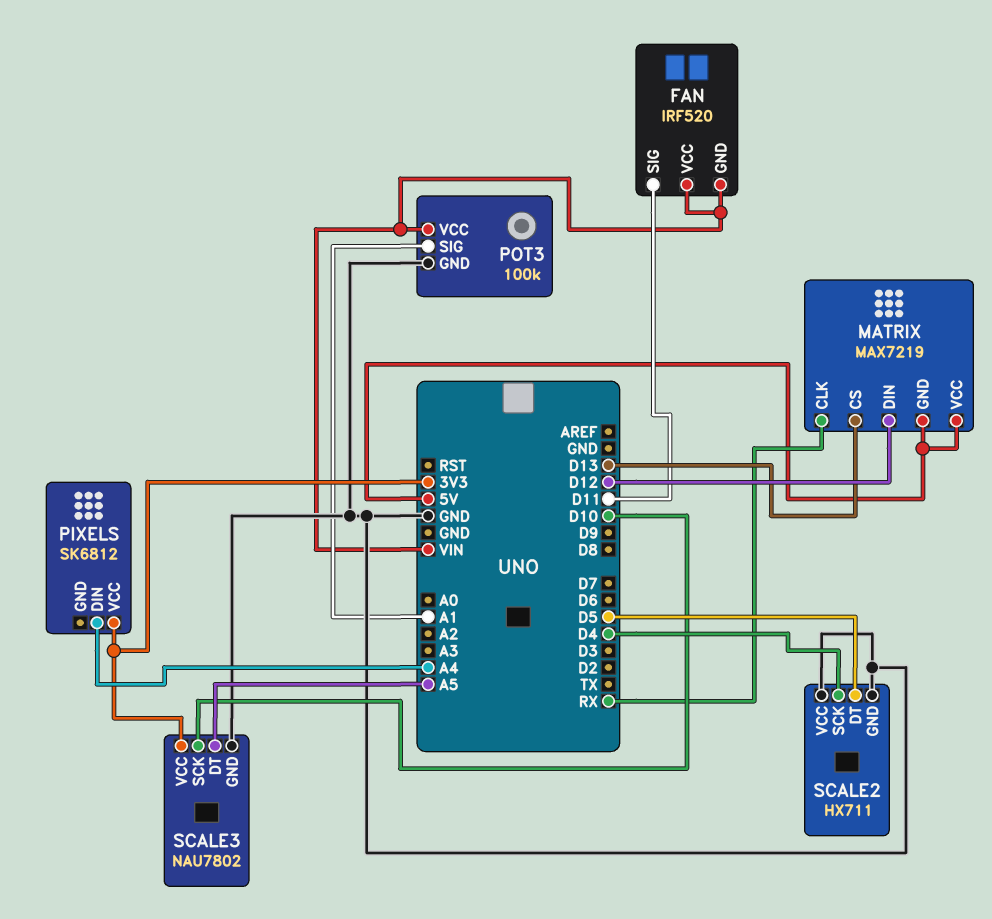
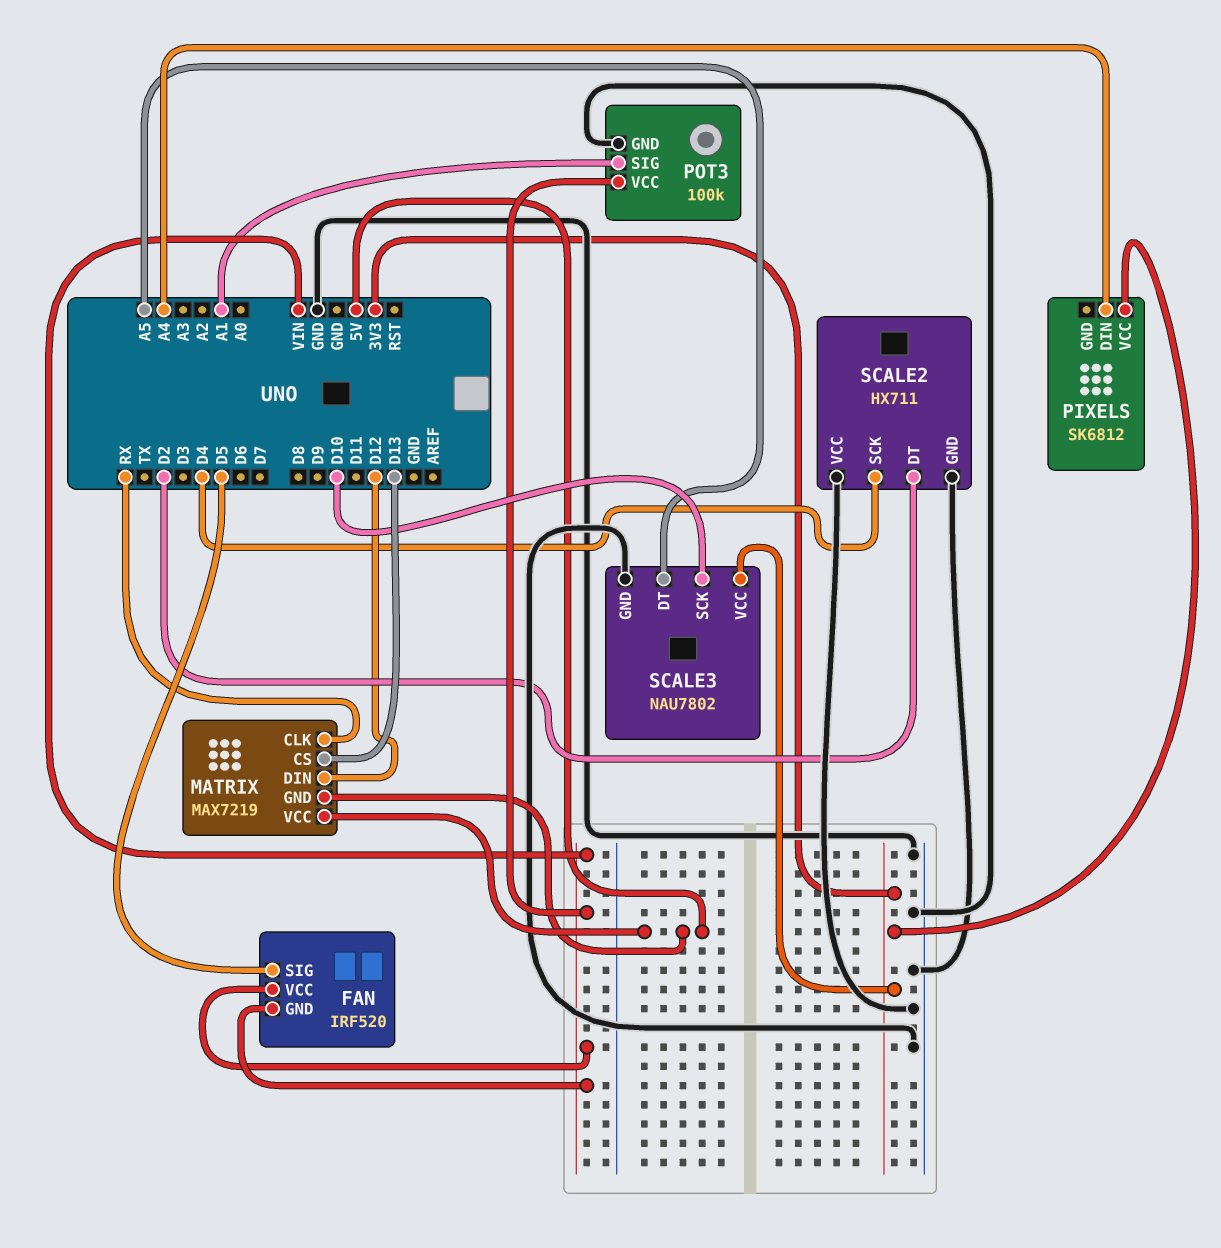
FAN pin SIG: D11 -> D5
SCALE2 pin DT: D5 -> D2

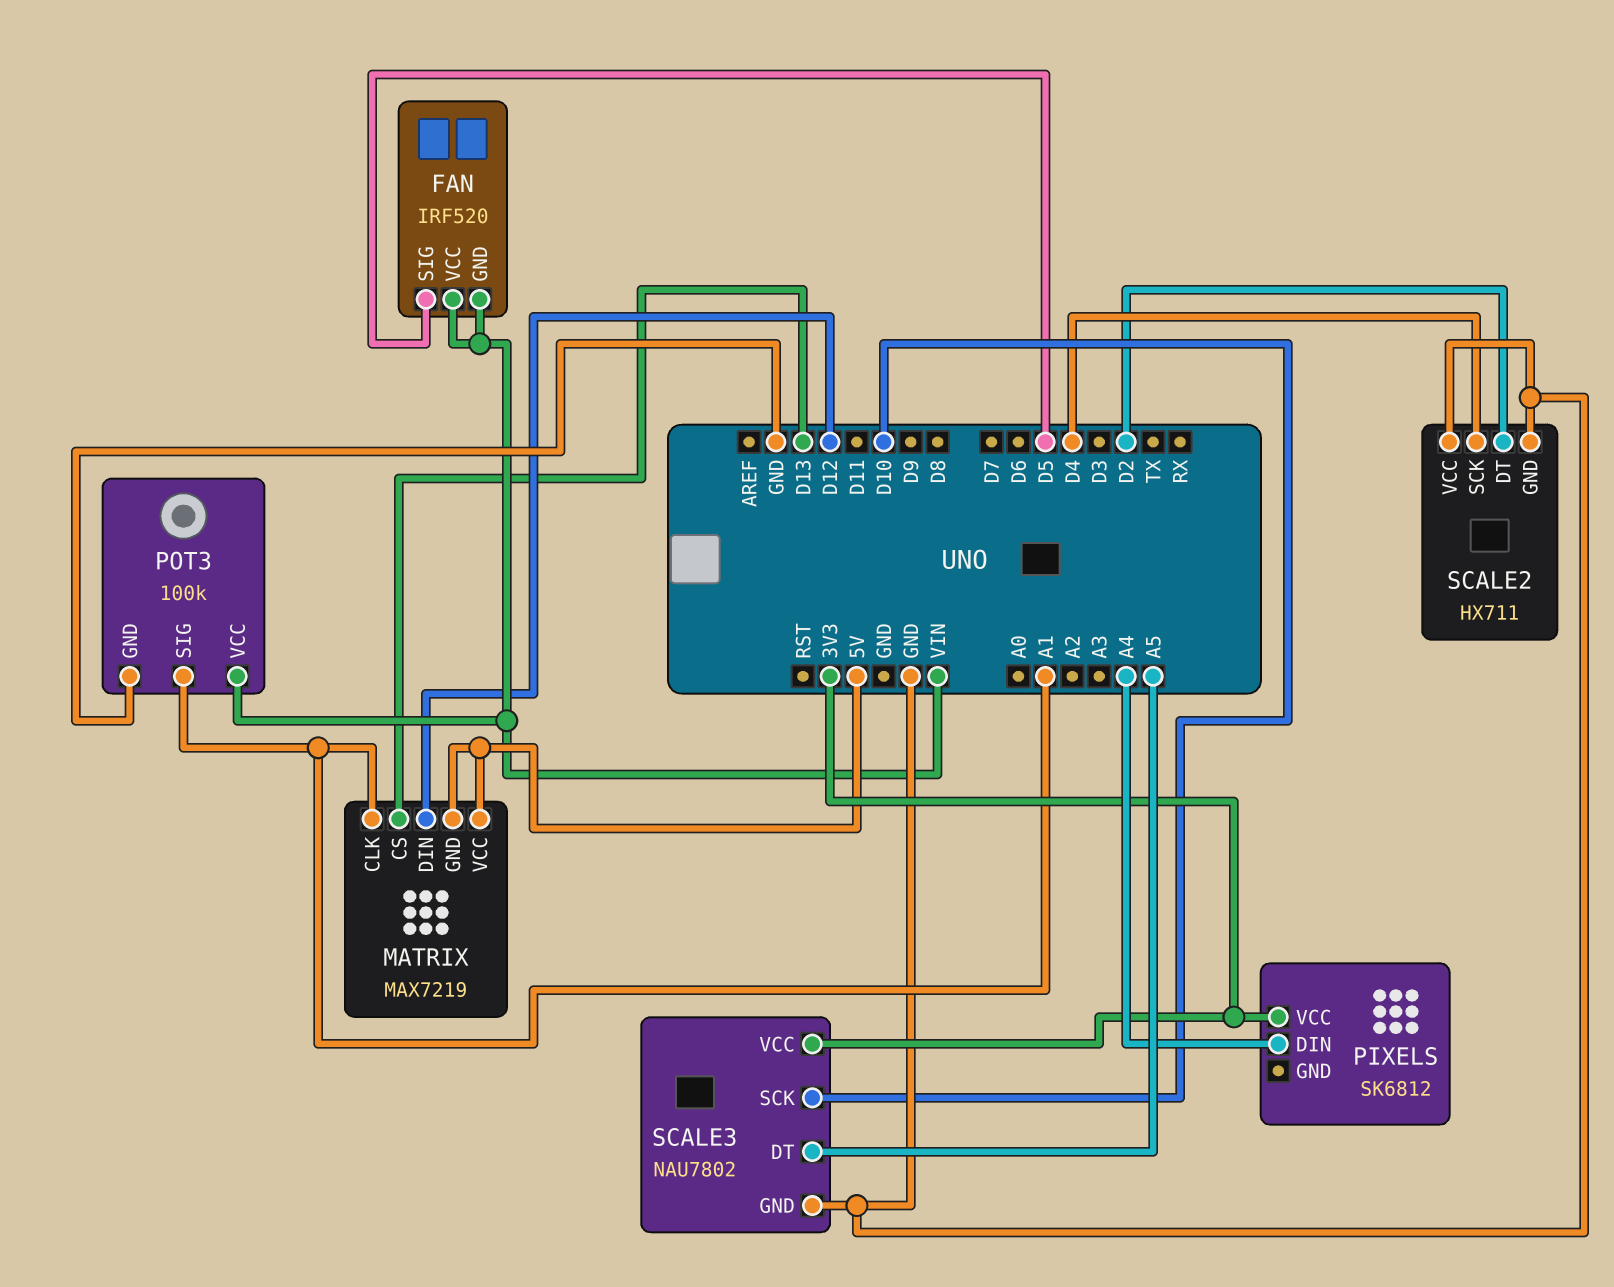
MATRIX pin CLK: RX -> A1

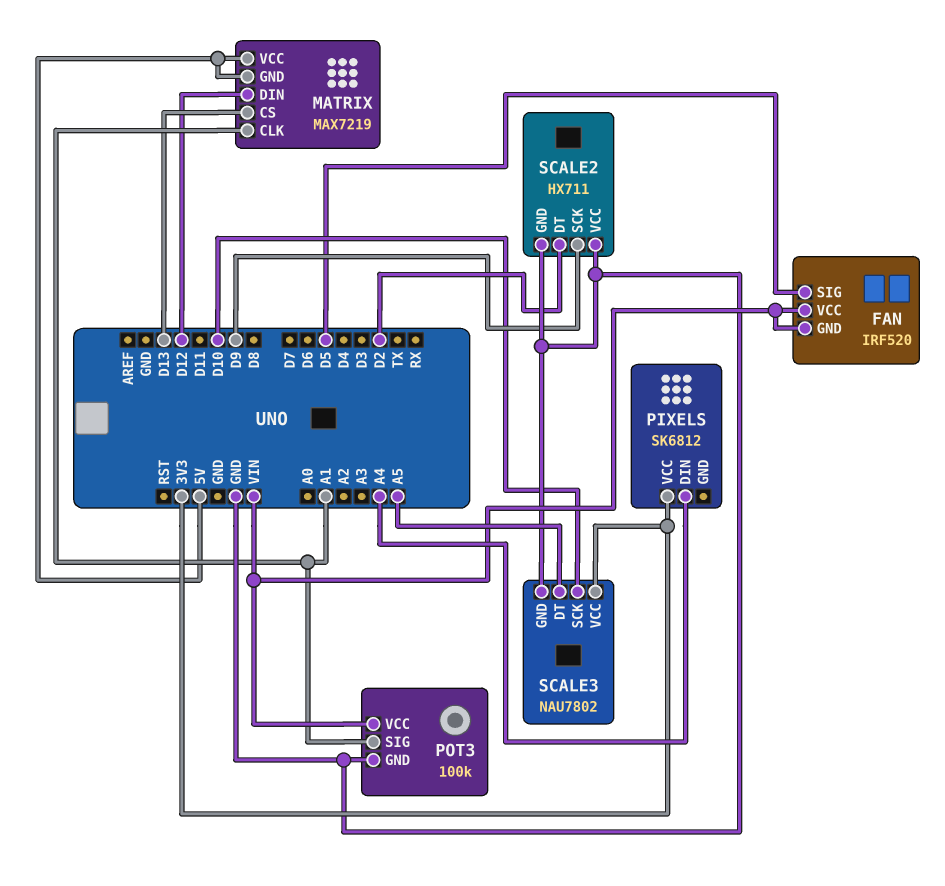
SCALE2 pin SCK: D4 -> D9

